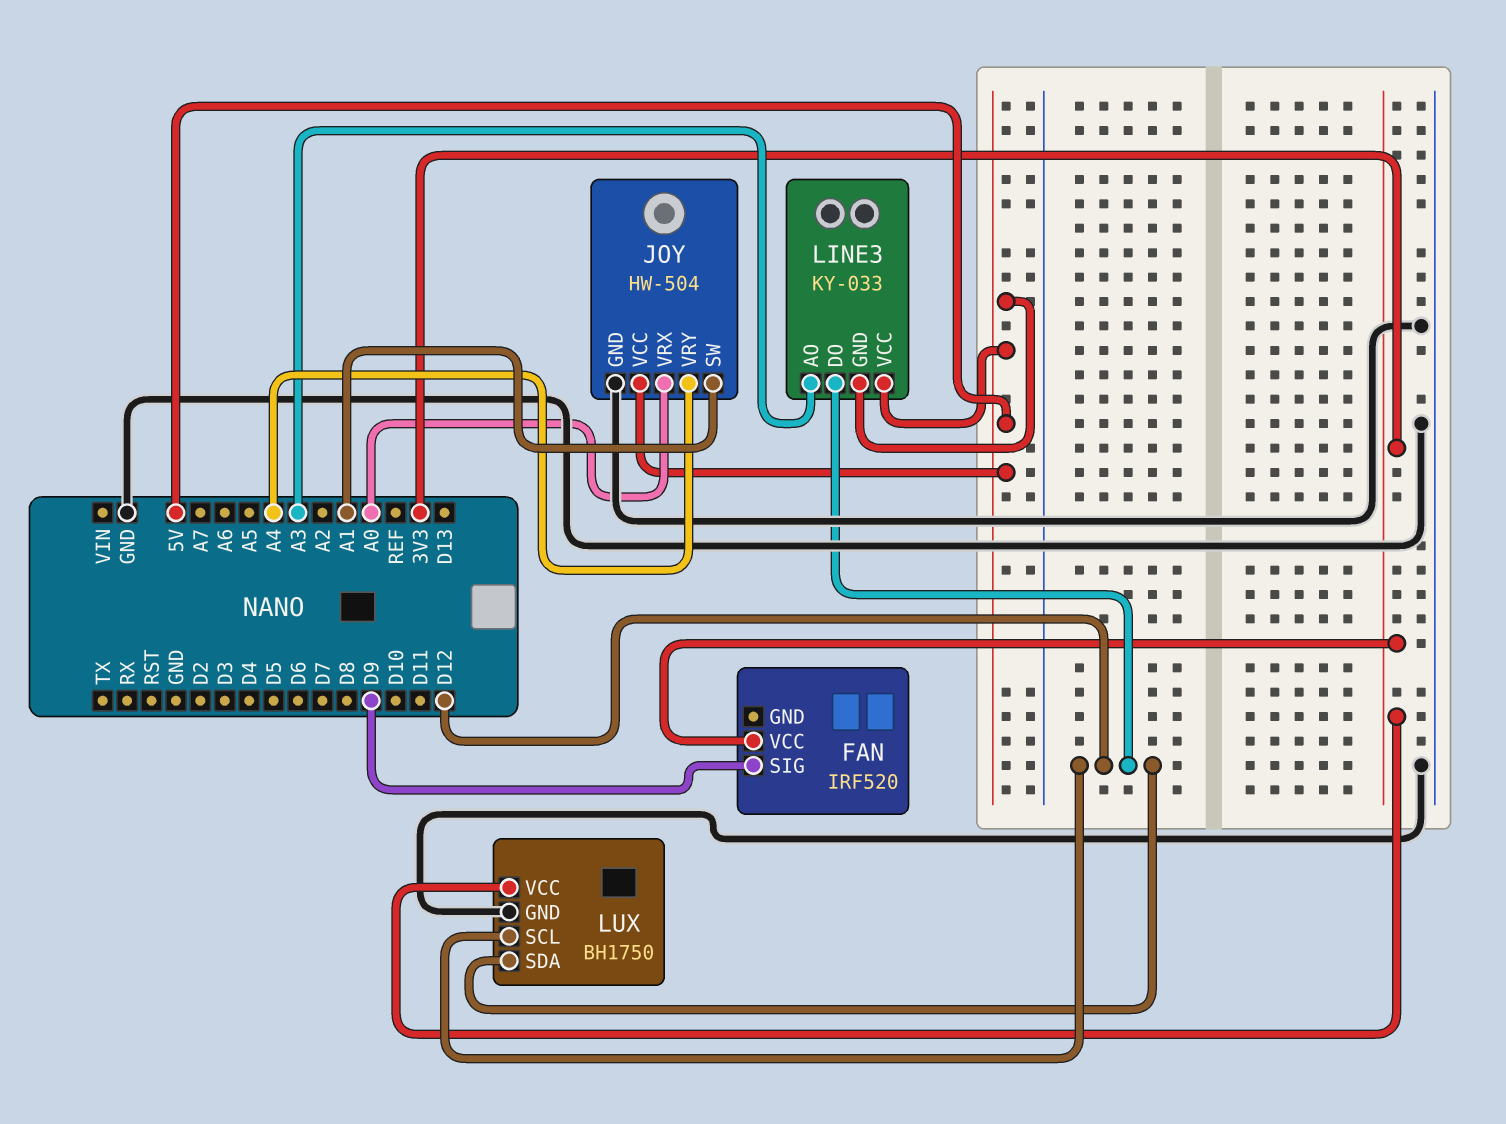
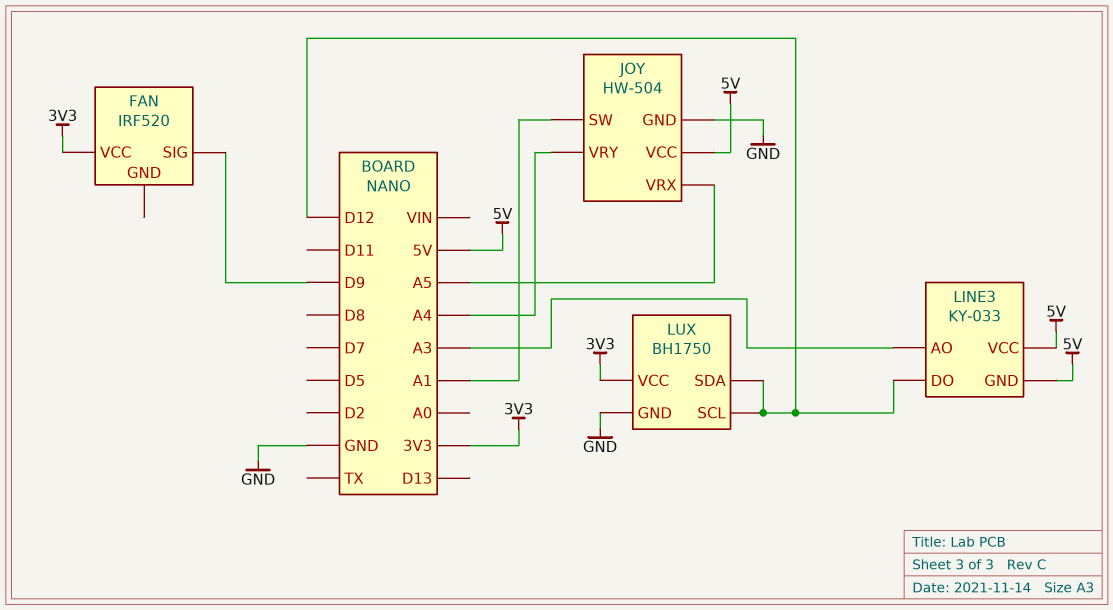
JOY pin VRX: A0 -> A5

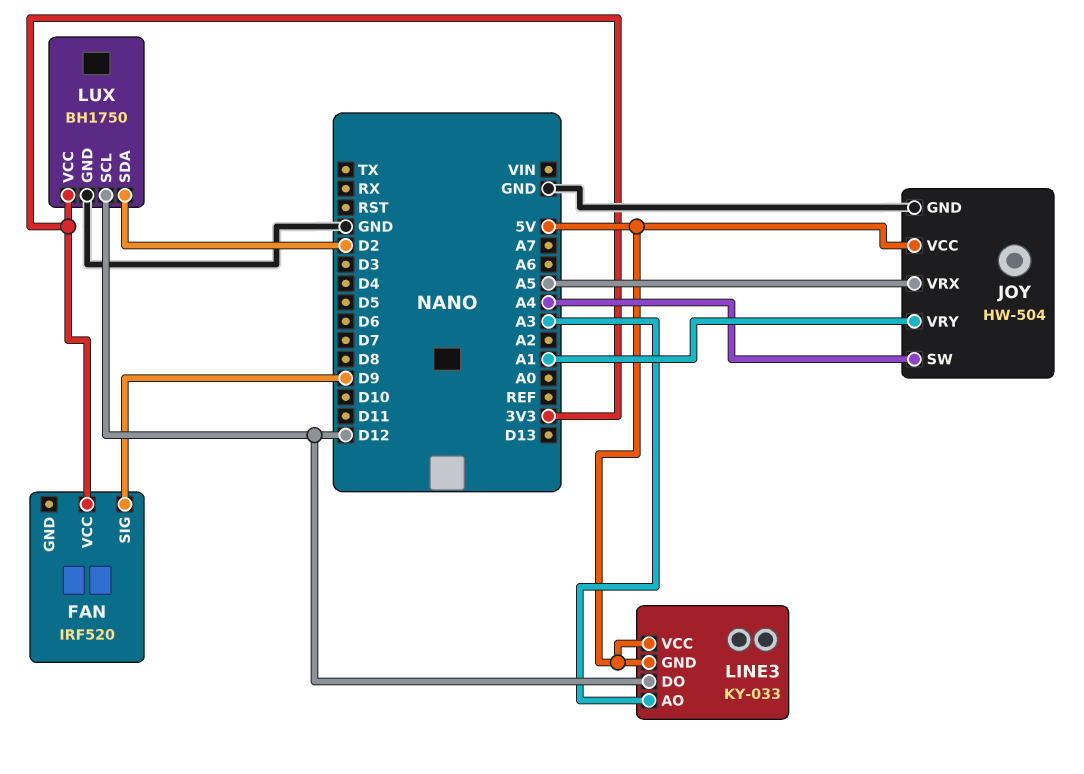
JOY pin SW: A1 -> A4
JOY pin VRY: A4 -> A1
LUX pin SDA: D12 -> D2

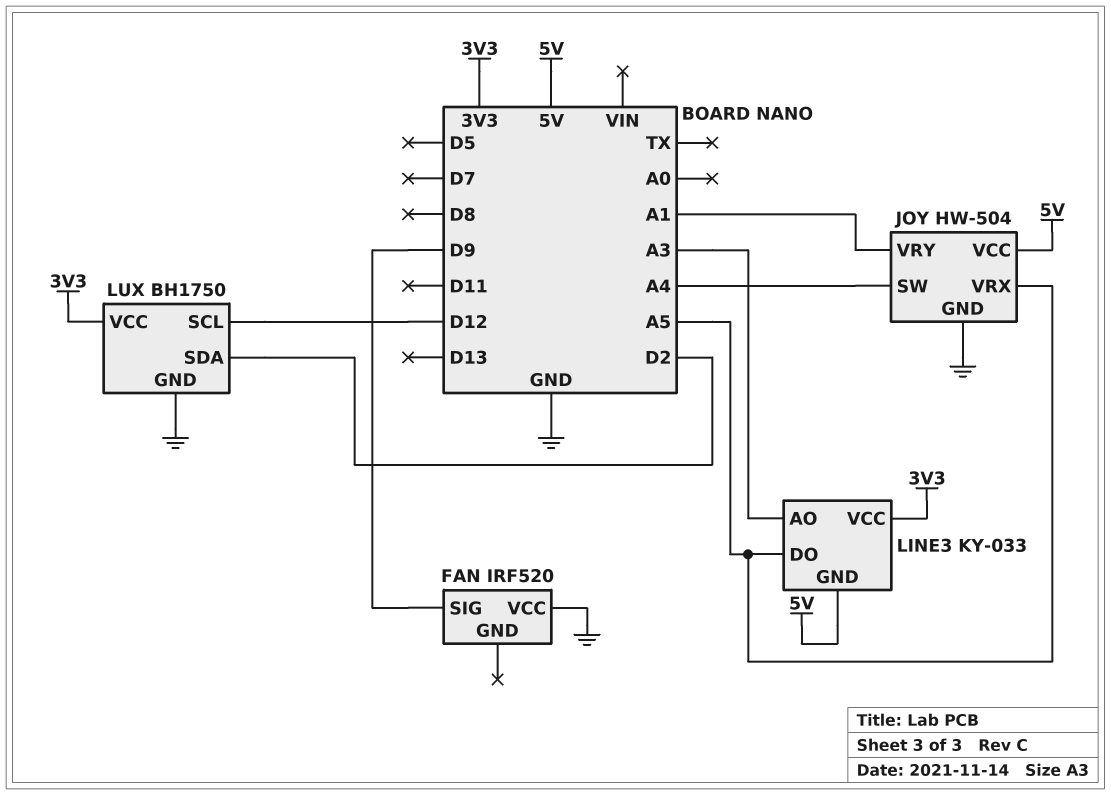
FAN pin VCC: 3V3 -> GND
LINE3 pin DO: D12 -> A5
LINE3 pin VCC: 5V -> 3V3

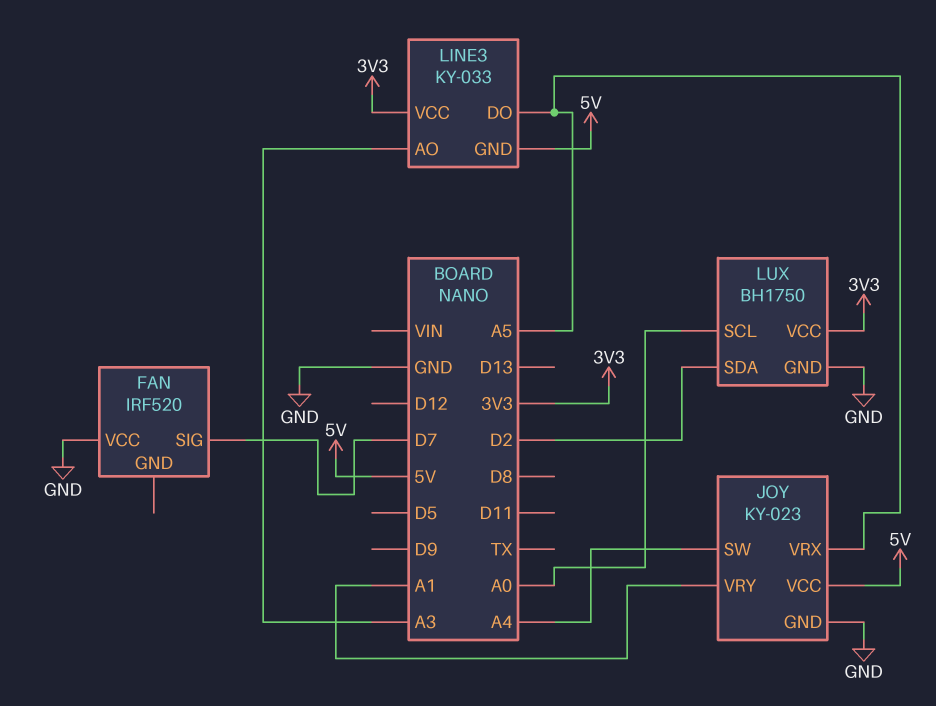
FAN pin SIG: D9 -> D7
JOY: HW-504 -> KY-023
LUX pin SCL: D12 -> A0

